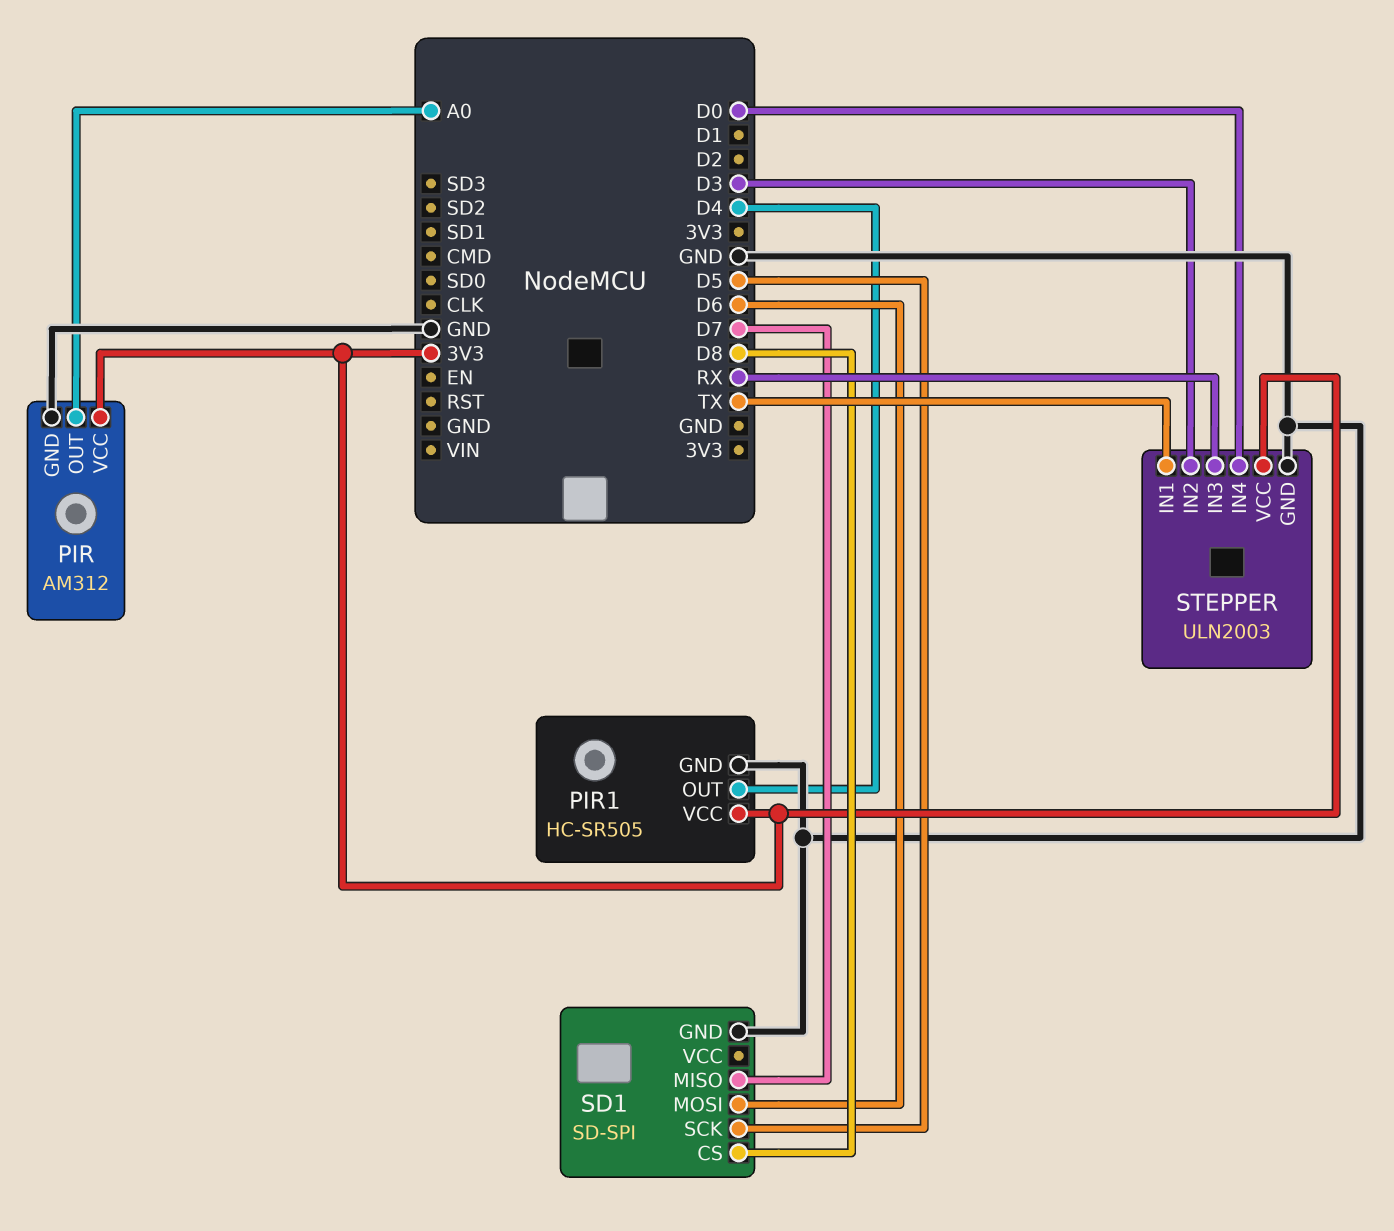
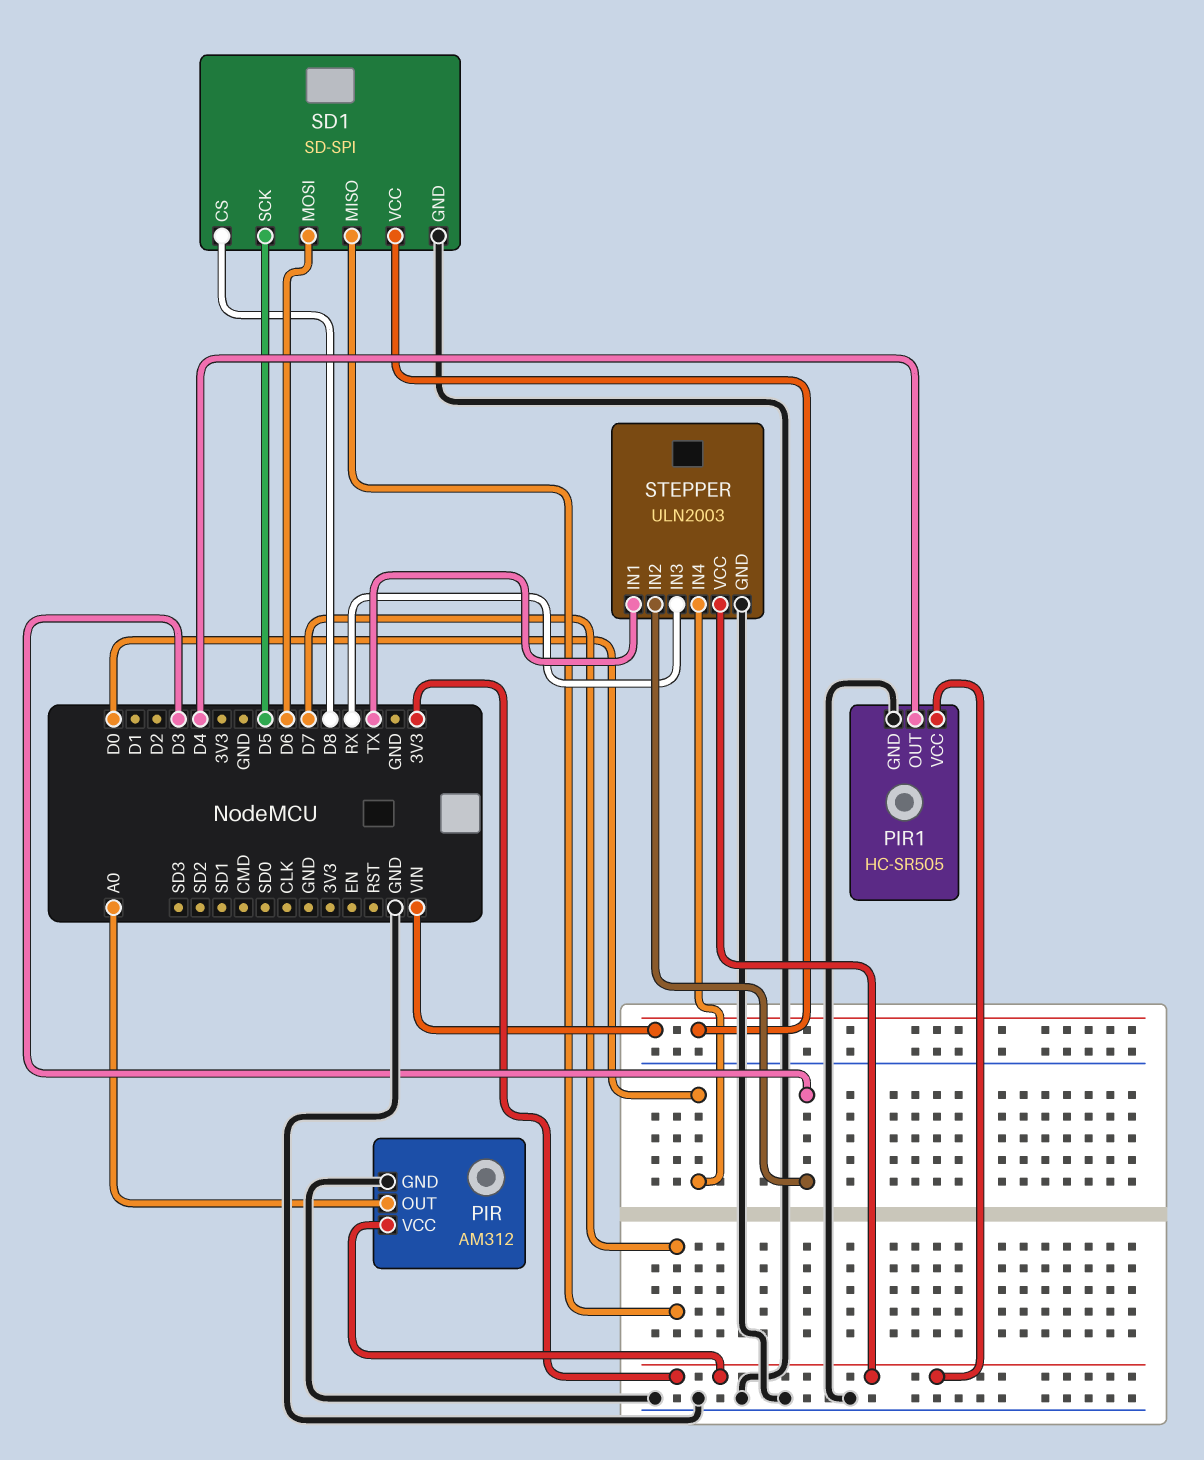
SD1 pin VCC: none -> VIN

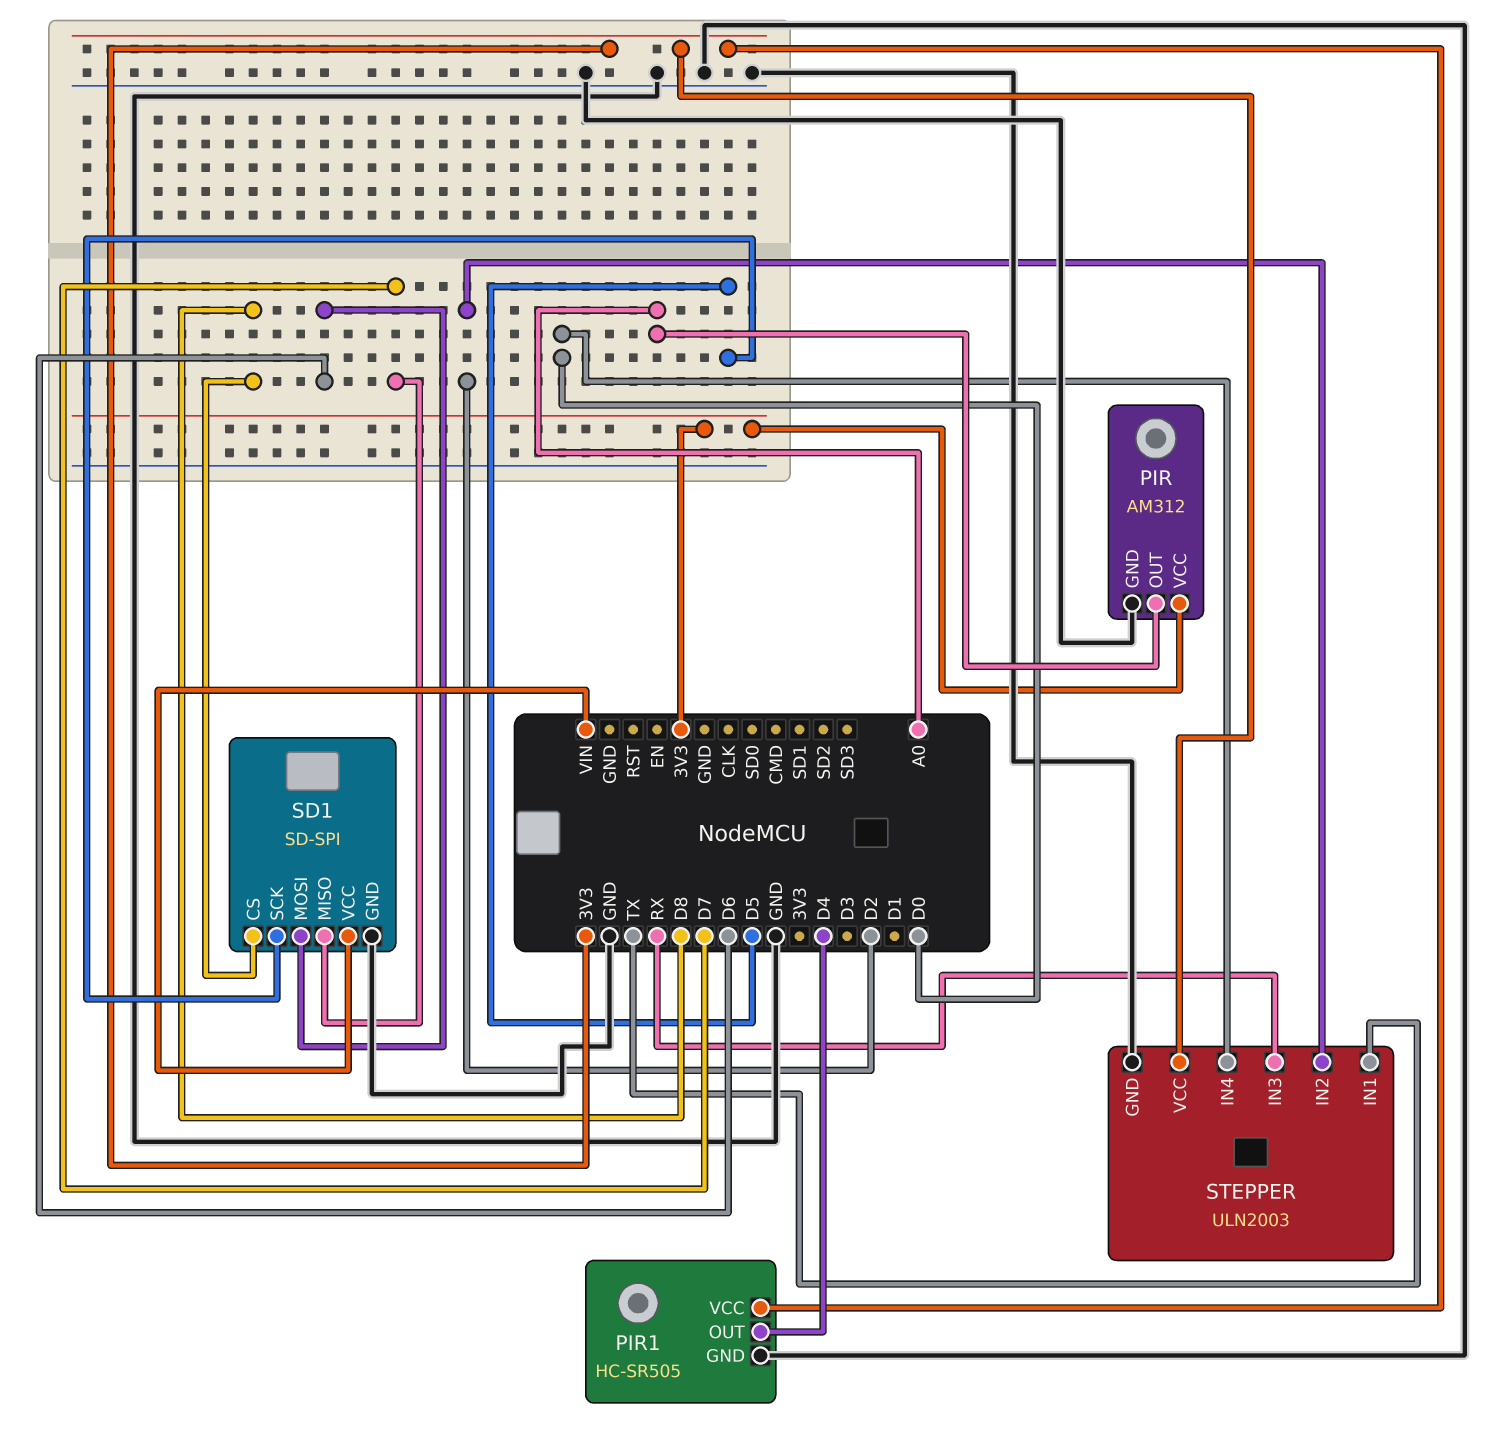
STEPPER pin IN2: D3 -> D2

